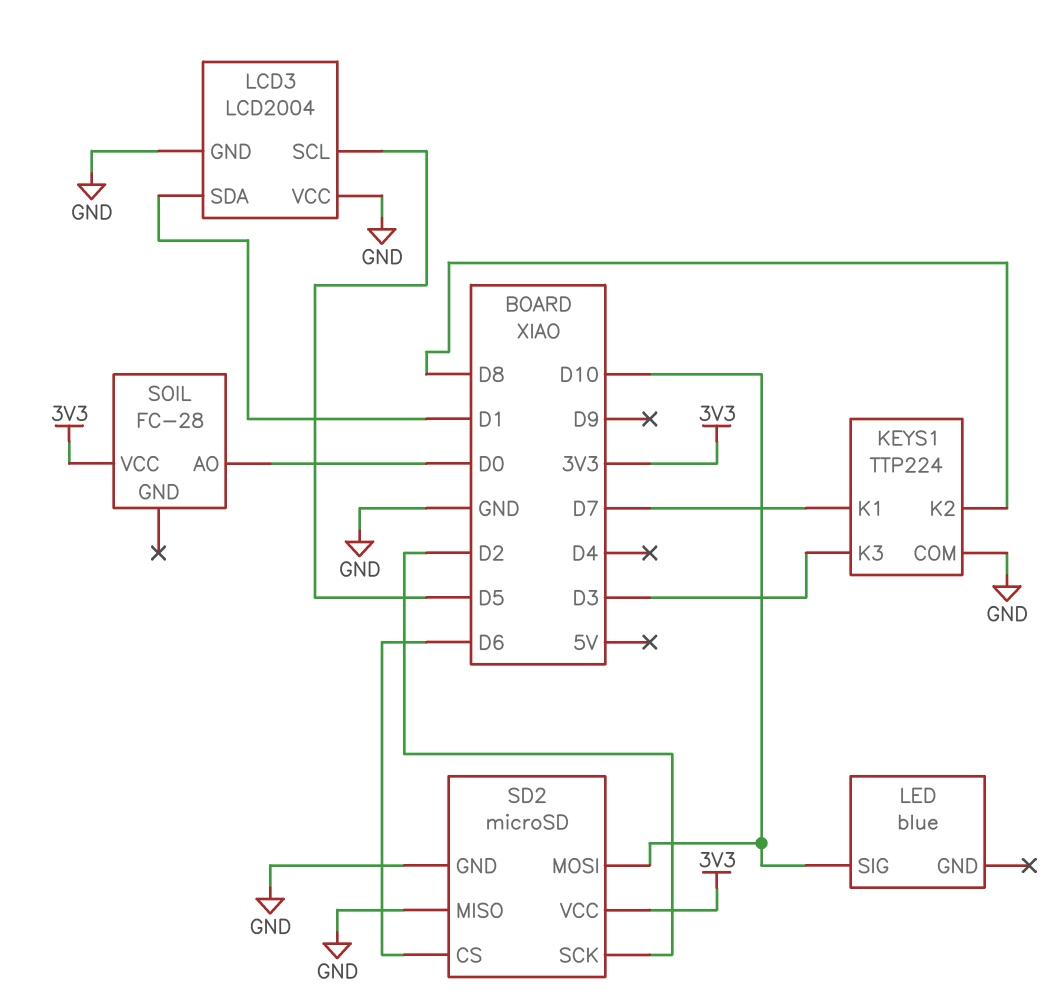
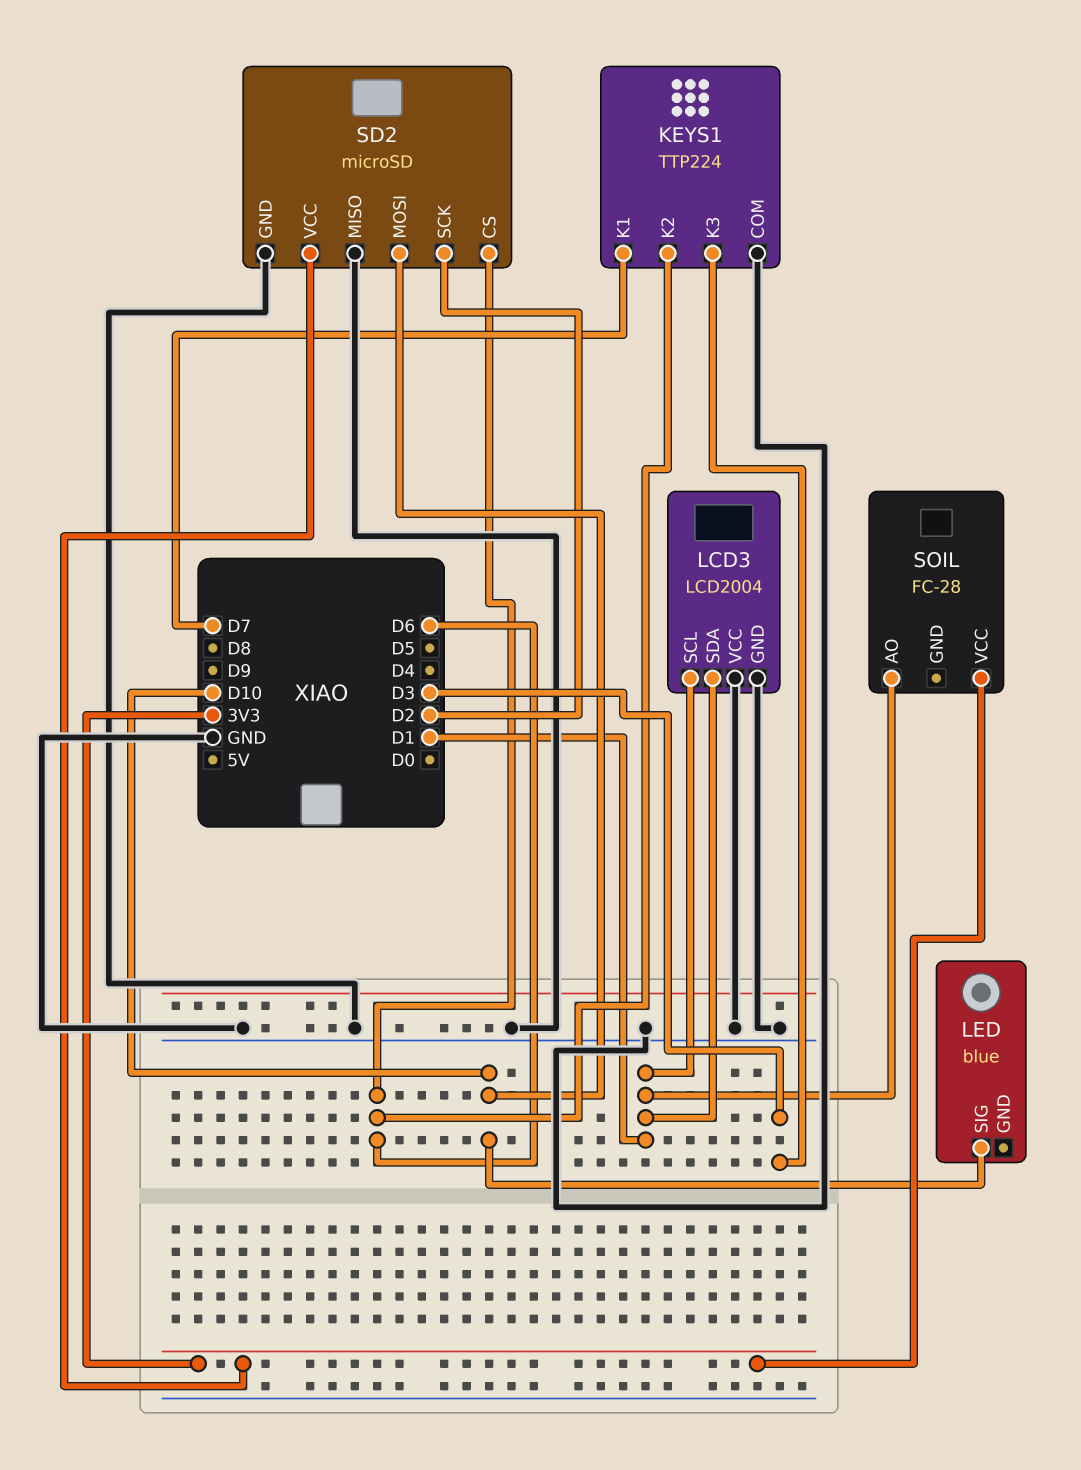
KEYS1 pin K2: D8 -> D6
LCD3 pin SCL: D5 -> D1
SOIL pin AO: D0 -> D1

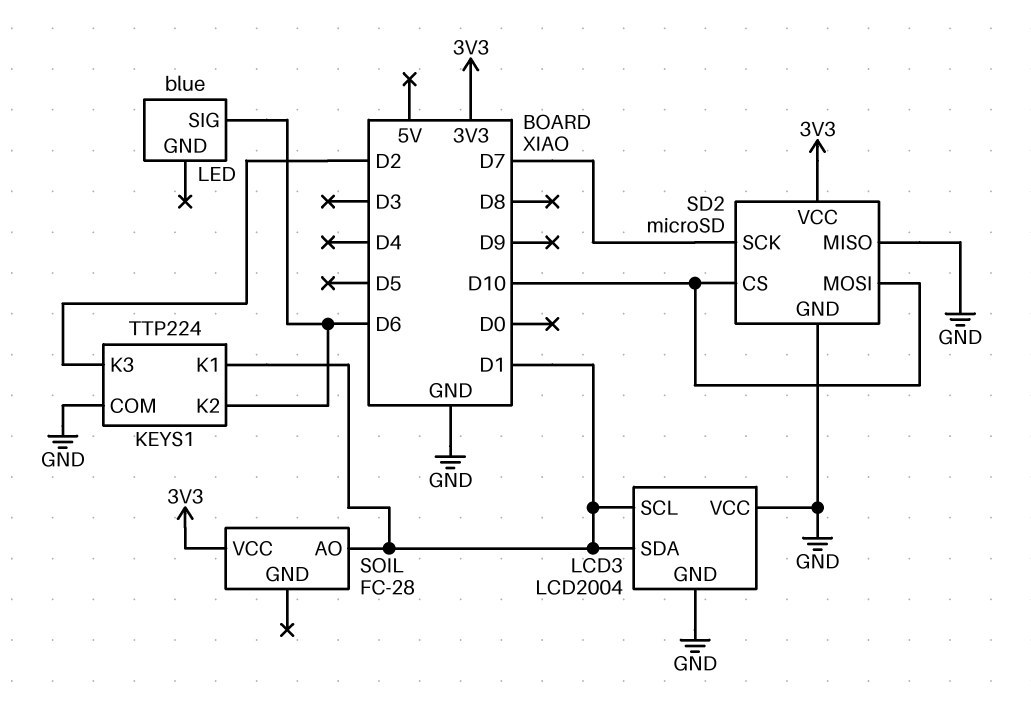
KEYS1 pin K1: D7 -> D1
KEYS1 pin K3: D3 -> D2
LED pin SIG: D10 -> D6
SD2 pin CS: D6 -> D10
SD2 pin SCK: D2 -> D7

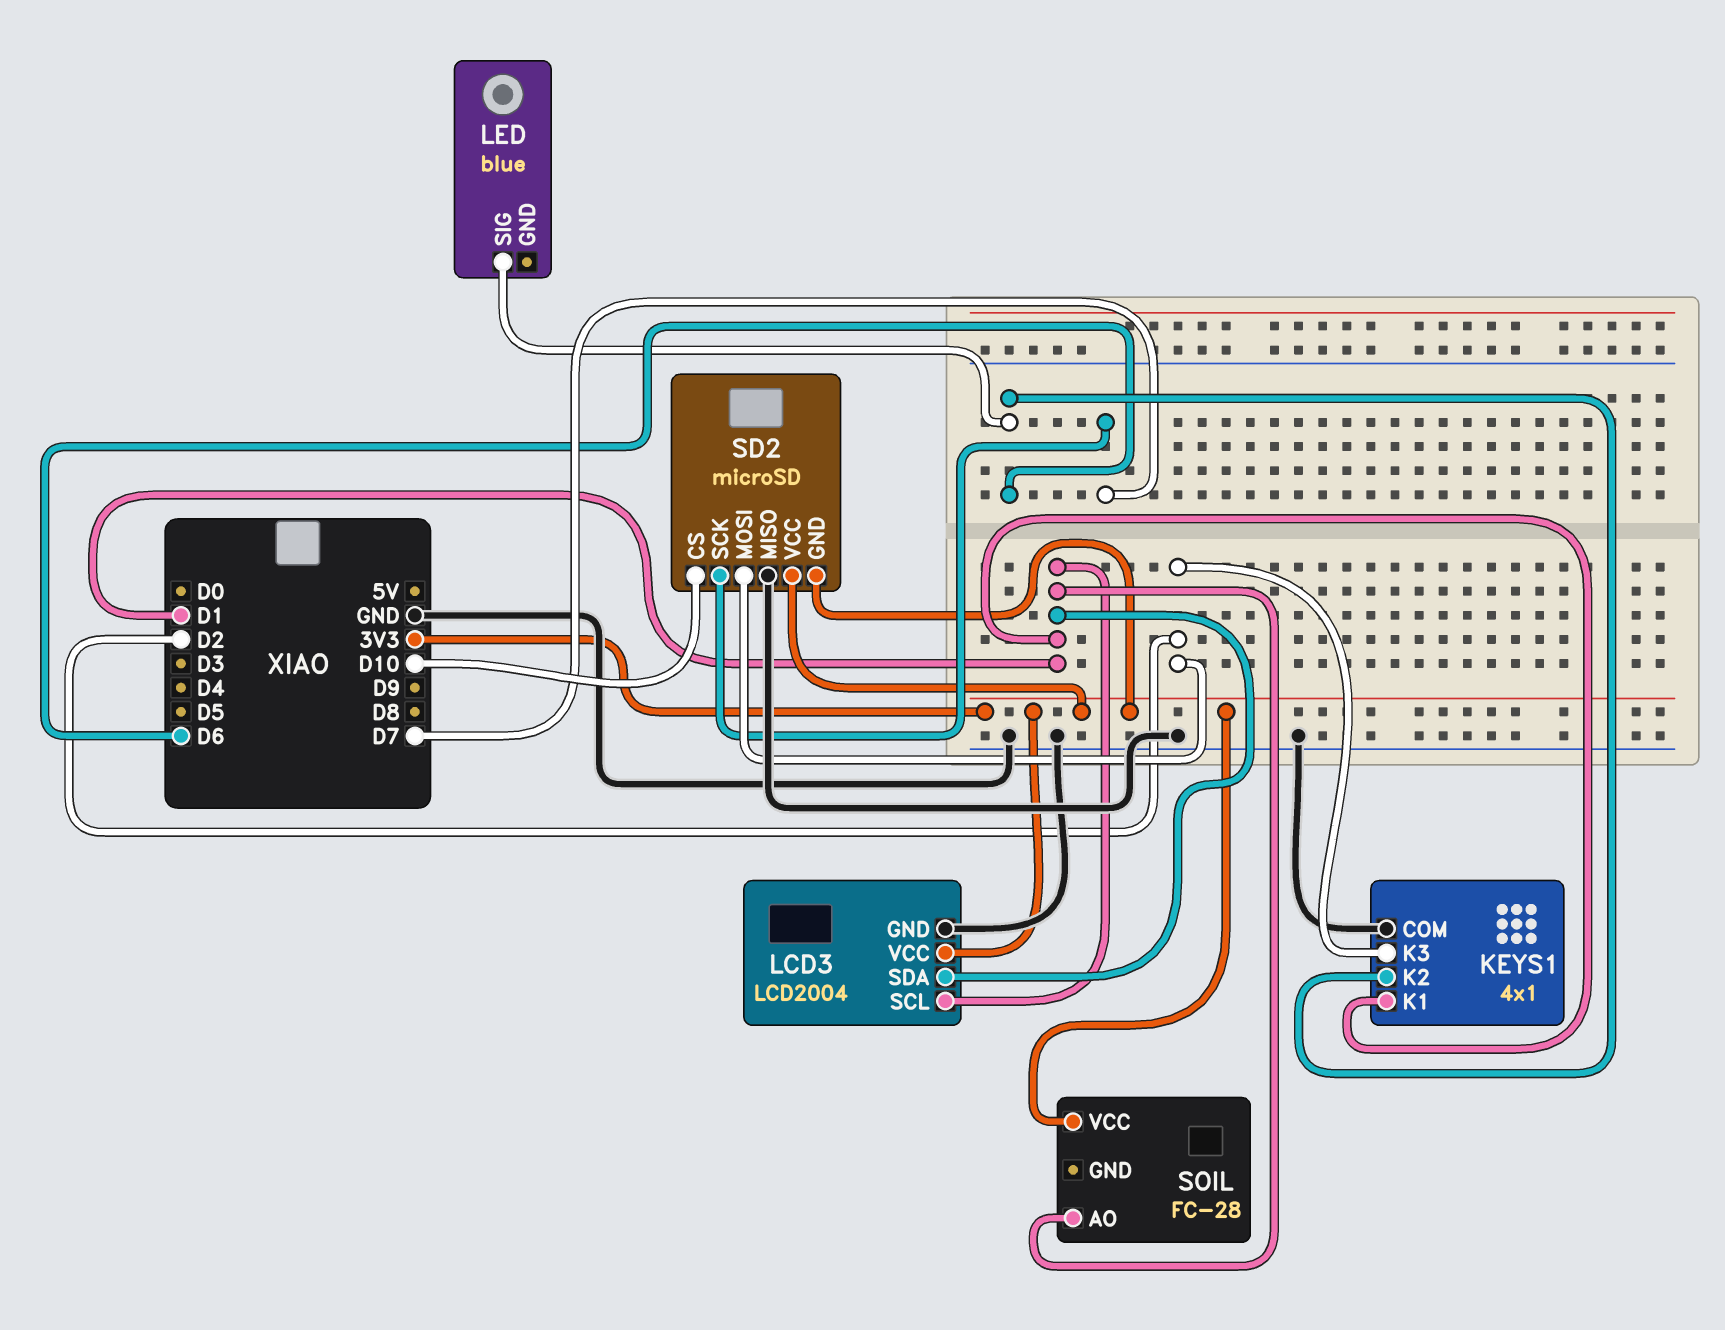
KEYS1: TTP224 -> 4x1
LCD3 pin VCC: GND -> 3V3
SD2 pin GND: GND -> 3V3
SD2 pin MOSI: D10 -> D2

